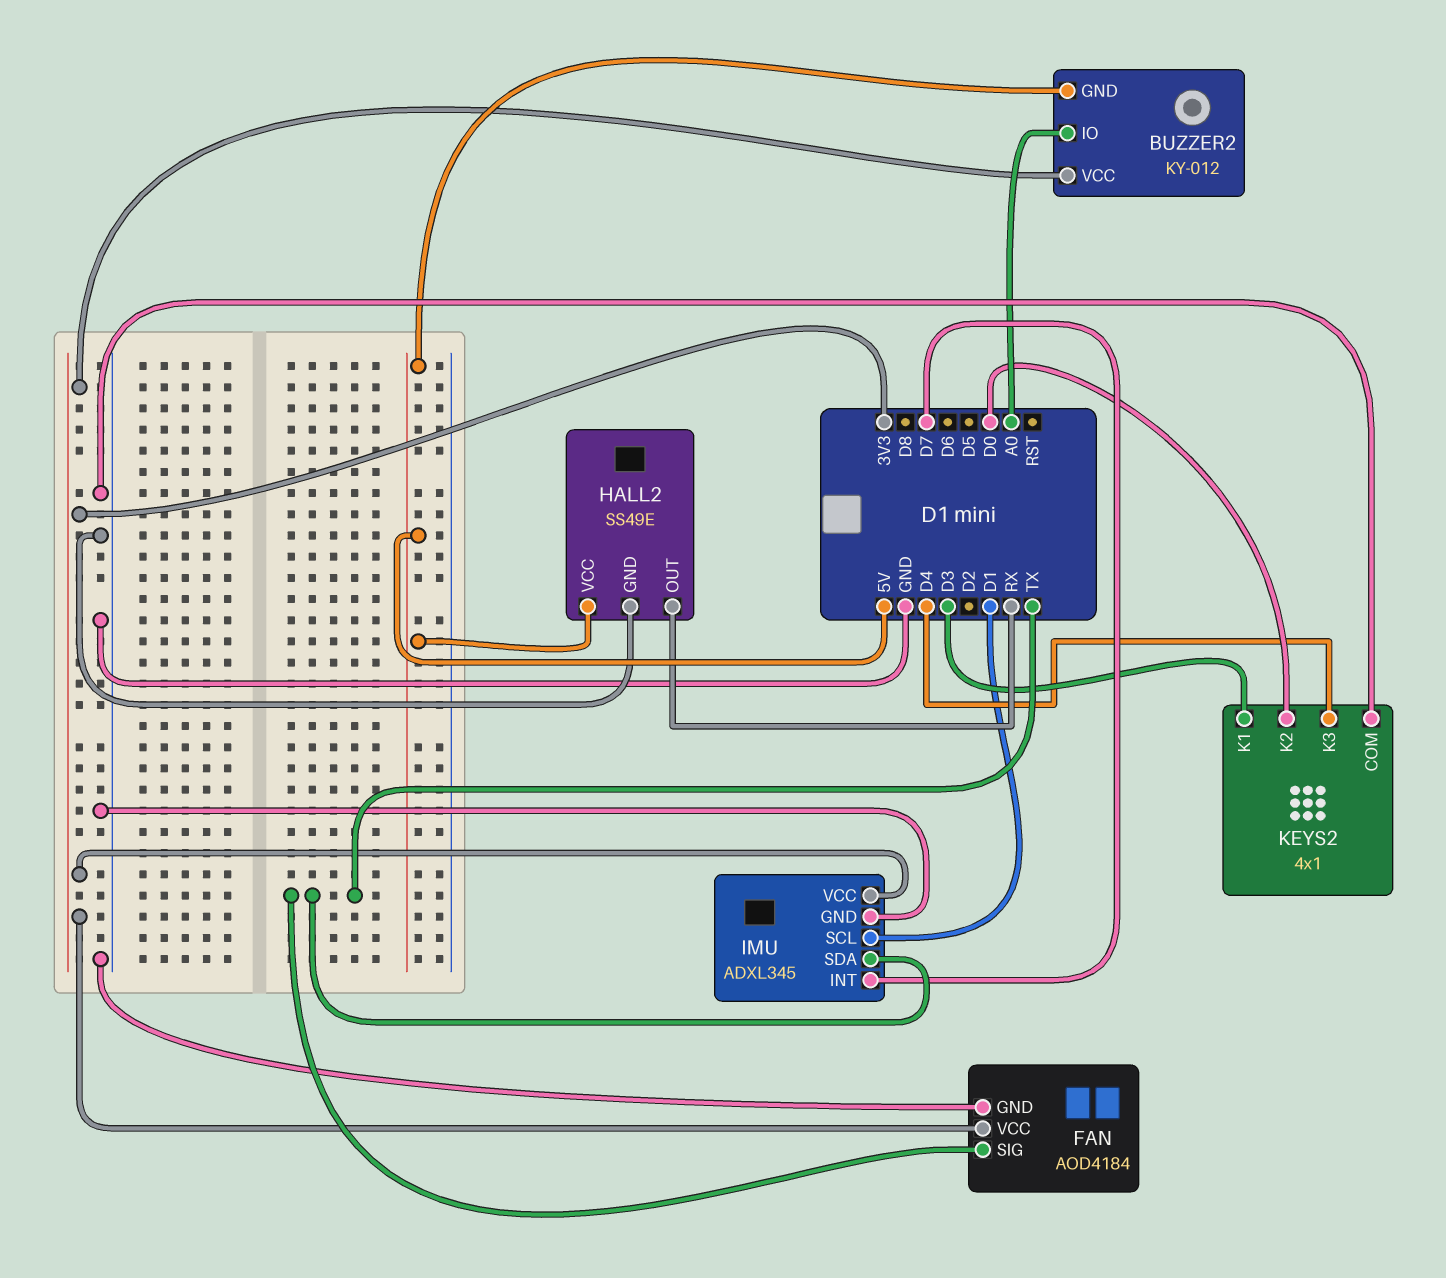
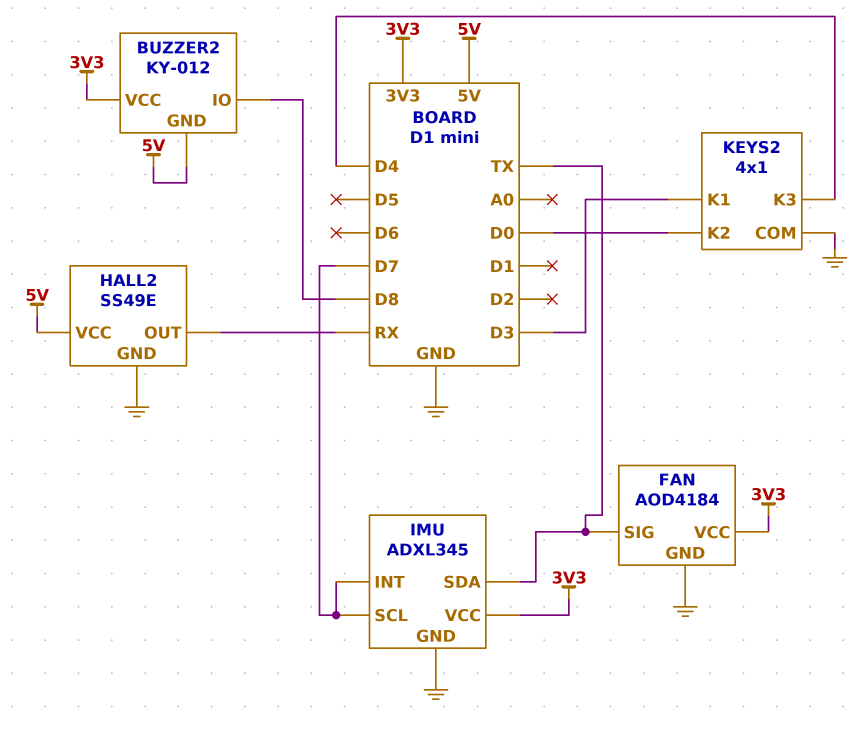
BUZZER2 pin IO: A0 -> D8
IMU pin SCL: D1 -> D7

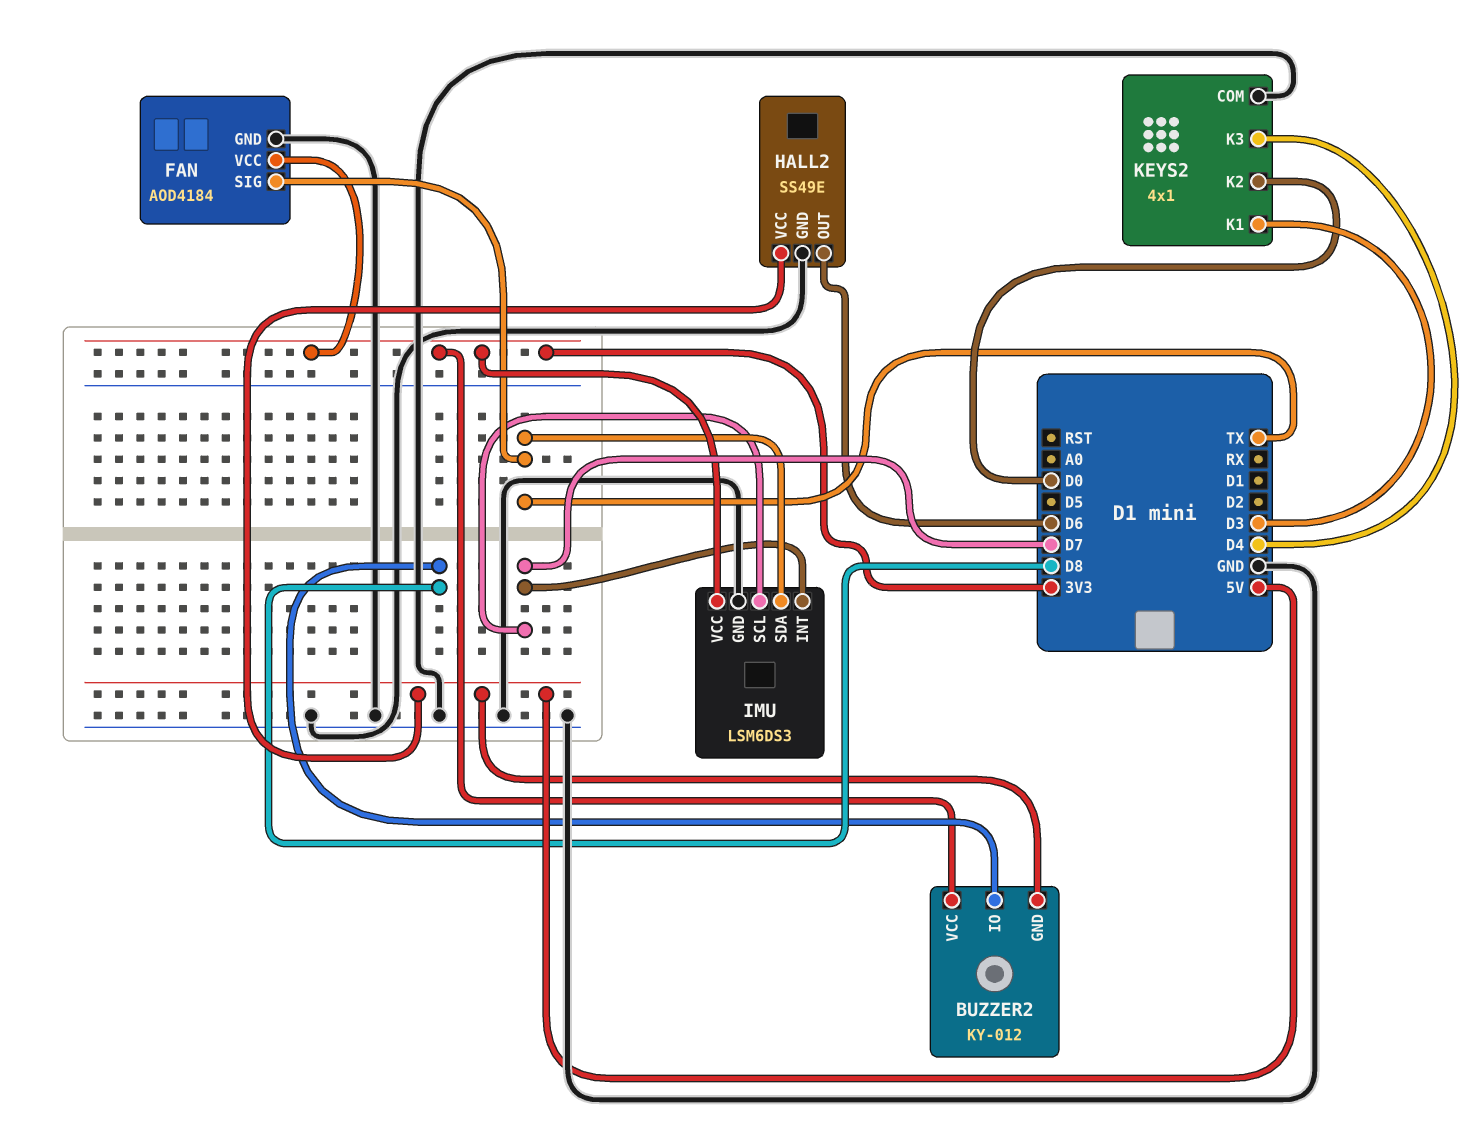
HALL2 pin OUT: RX -> D6
IMU: ADXL345 -> LSM6DS3

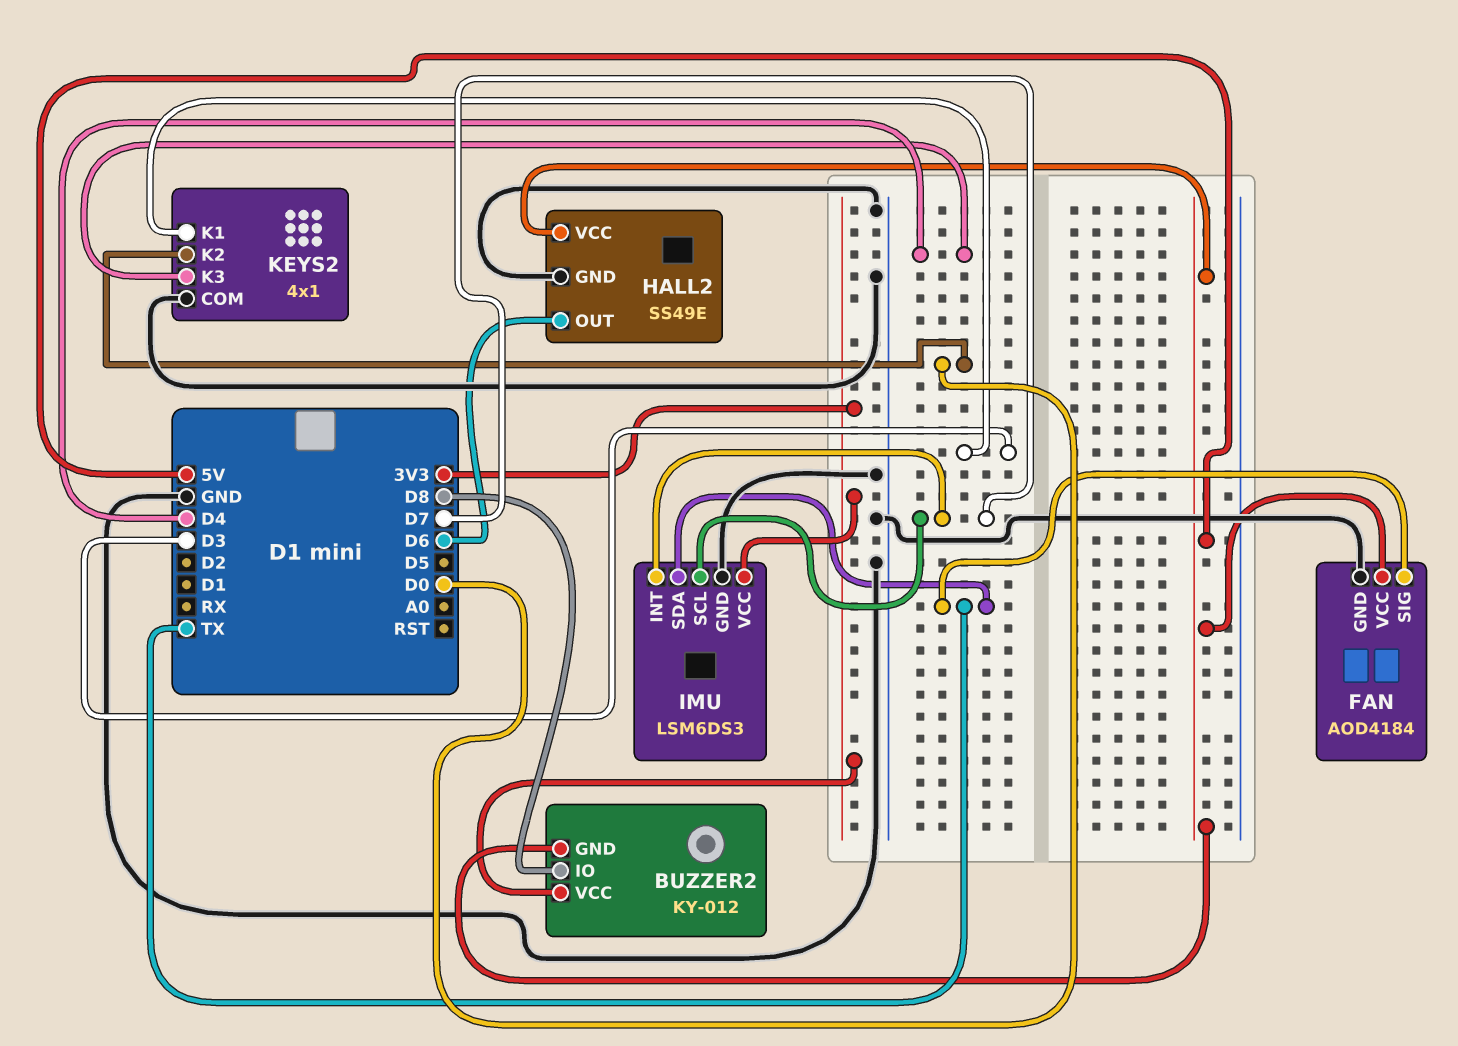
FAN pin VCC: 3V3 -> 5V

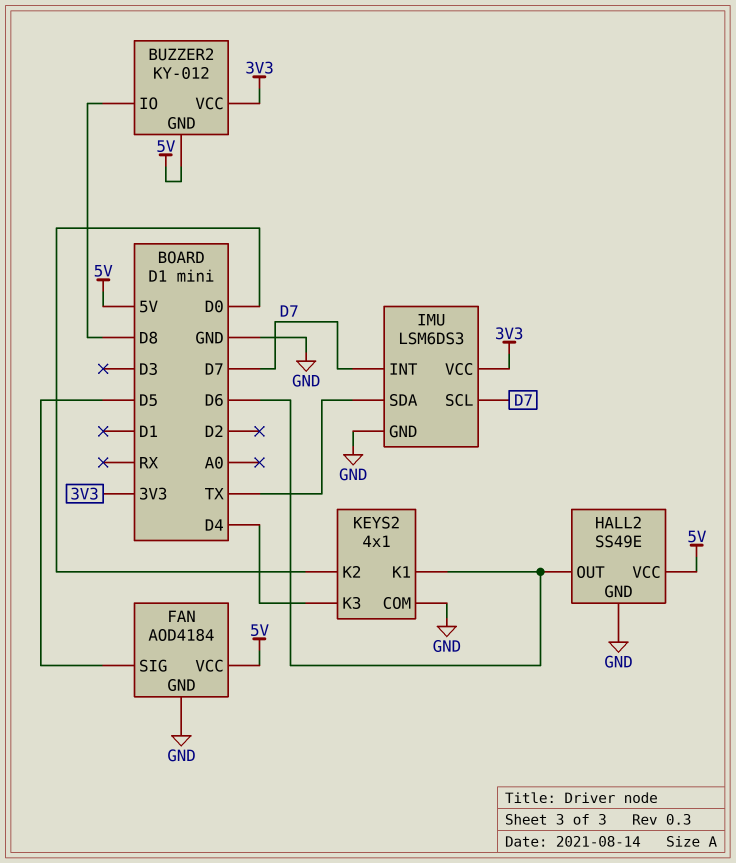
FAN pin SIG: TX -> D5
KEYS2 pin K1: D3 -> D6

